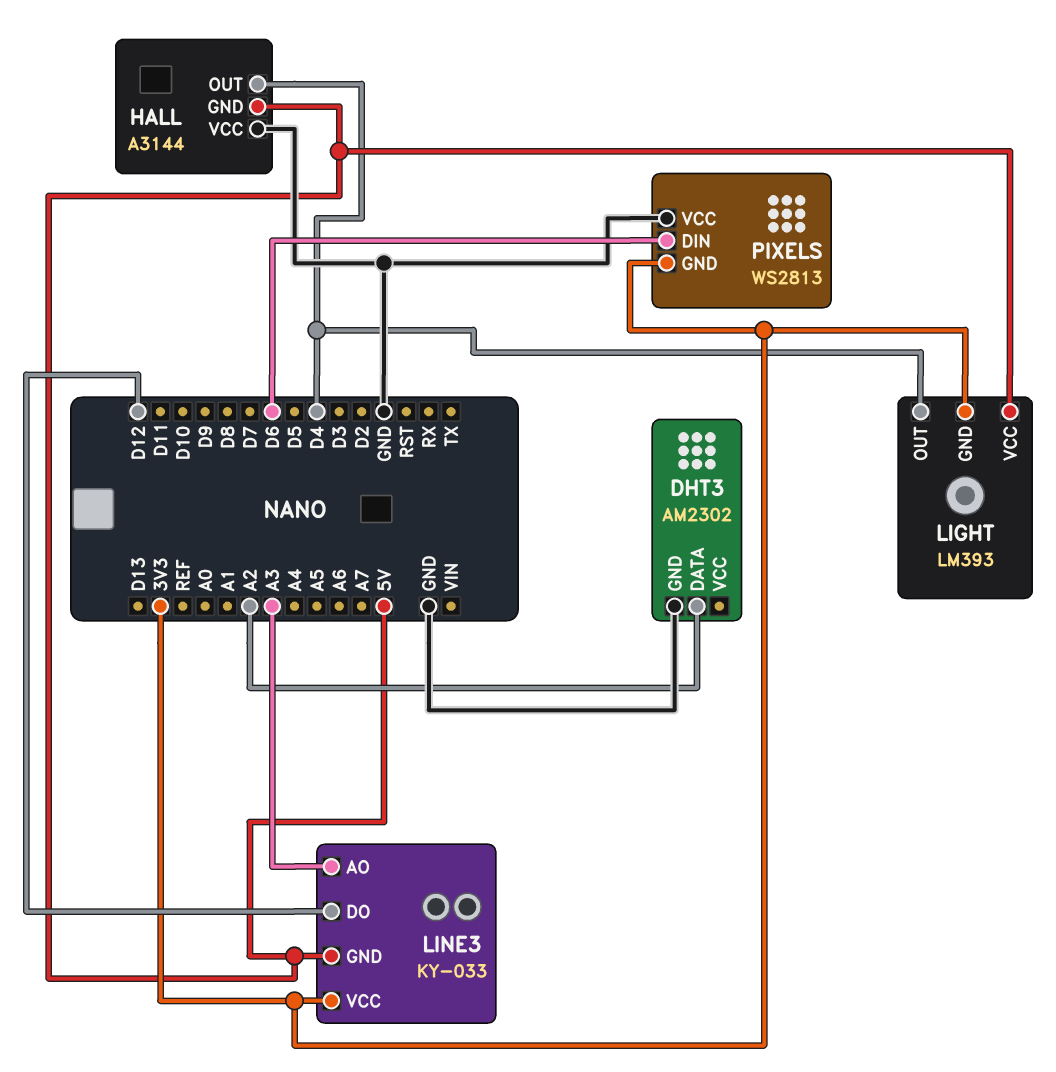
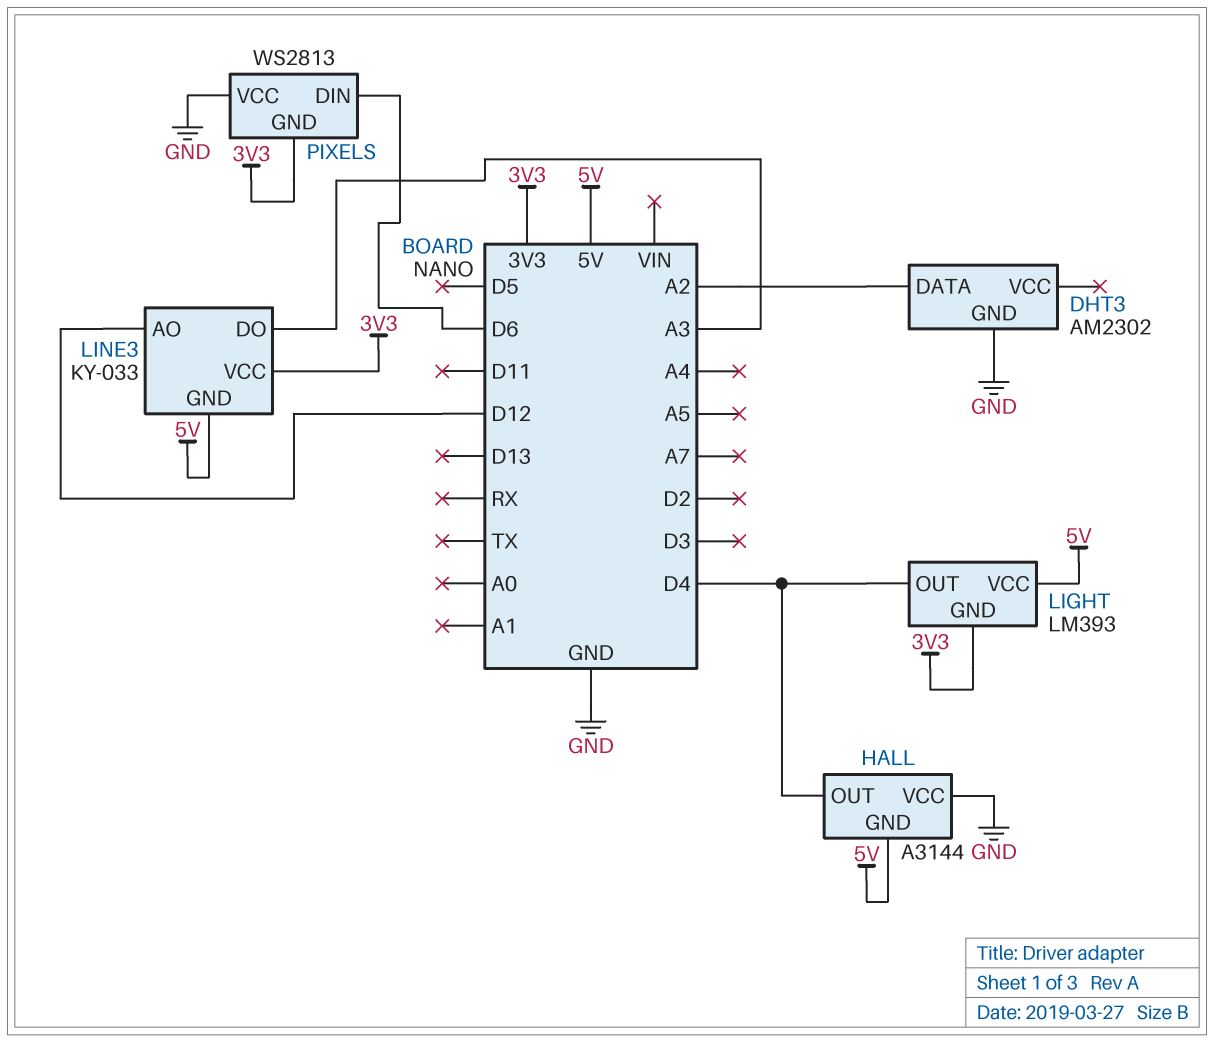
LINE3 pin AO: A3 -> D12
LINE3 pin DO: D12 -> A3

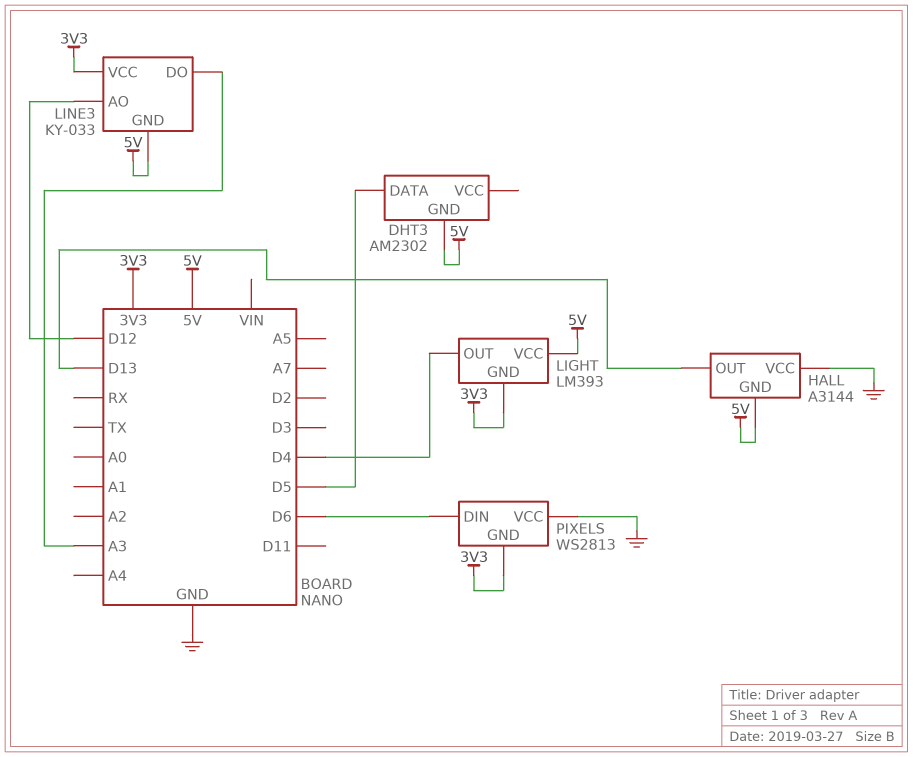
DHT3 pin DATA: A2 -> D5
DHT3 pin GND: GND -> 5V
HALL pin OUT: D4 -> D13

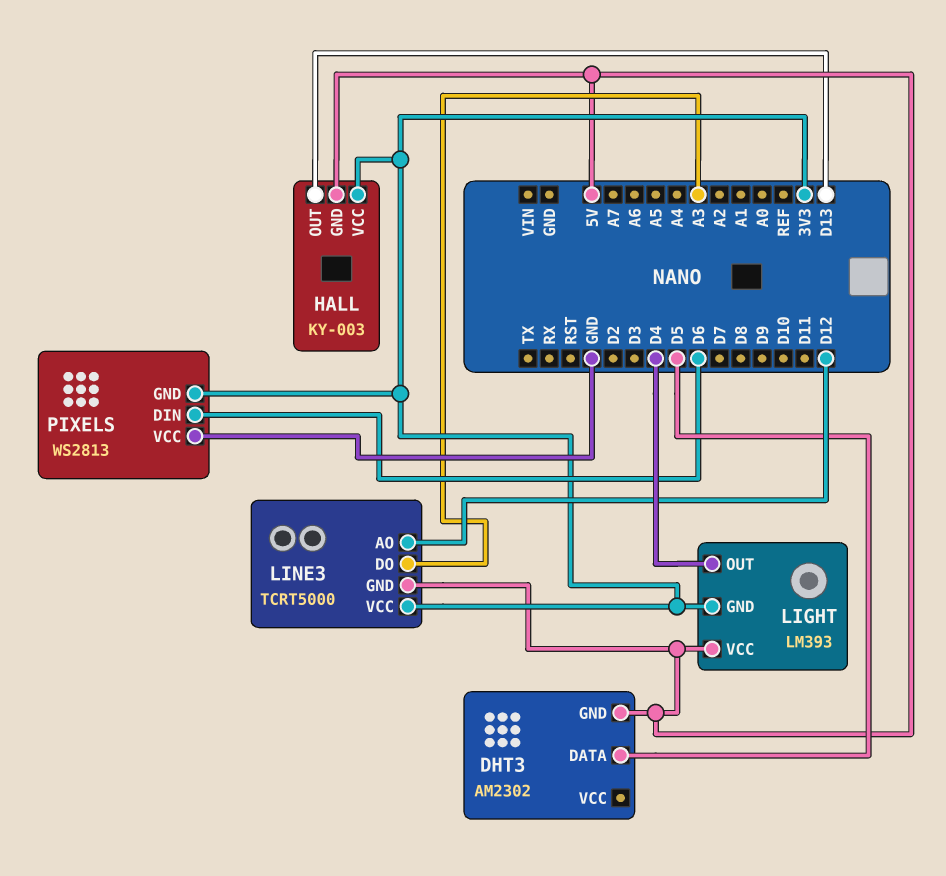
HALL: A3144 -> KY-003
HALL pin VCC: GND -> 3V3
LINE3: KY-033 -> TCRT5000

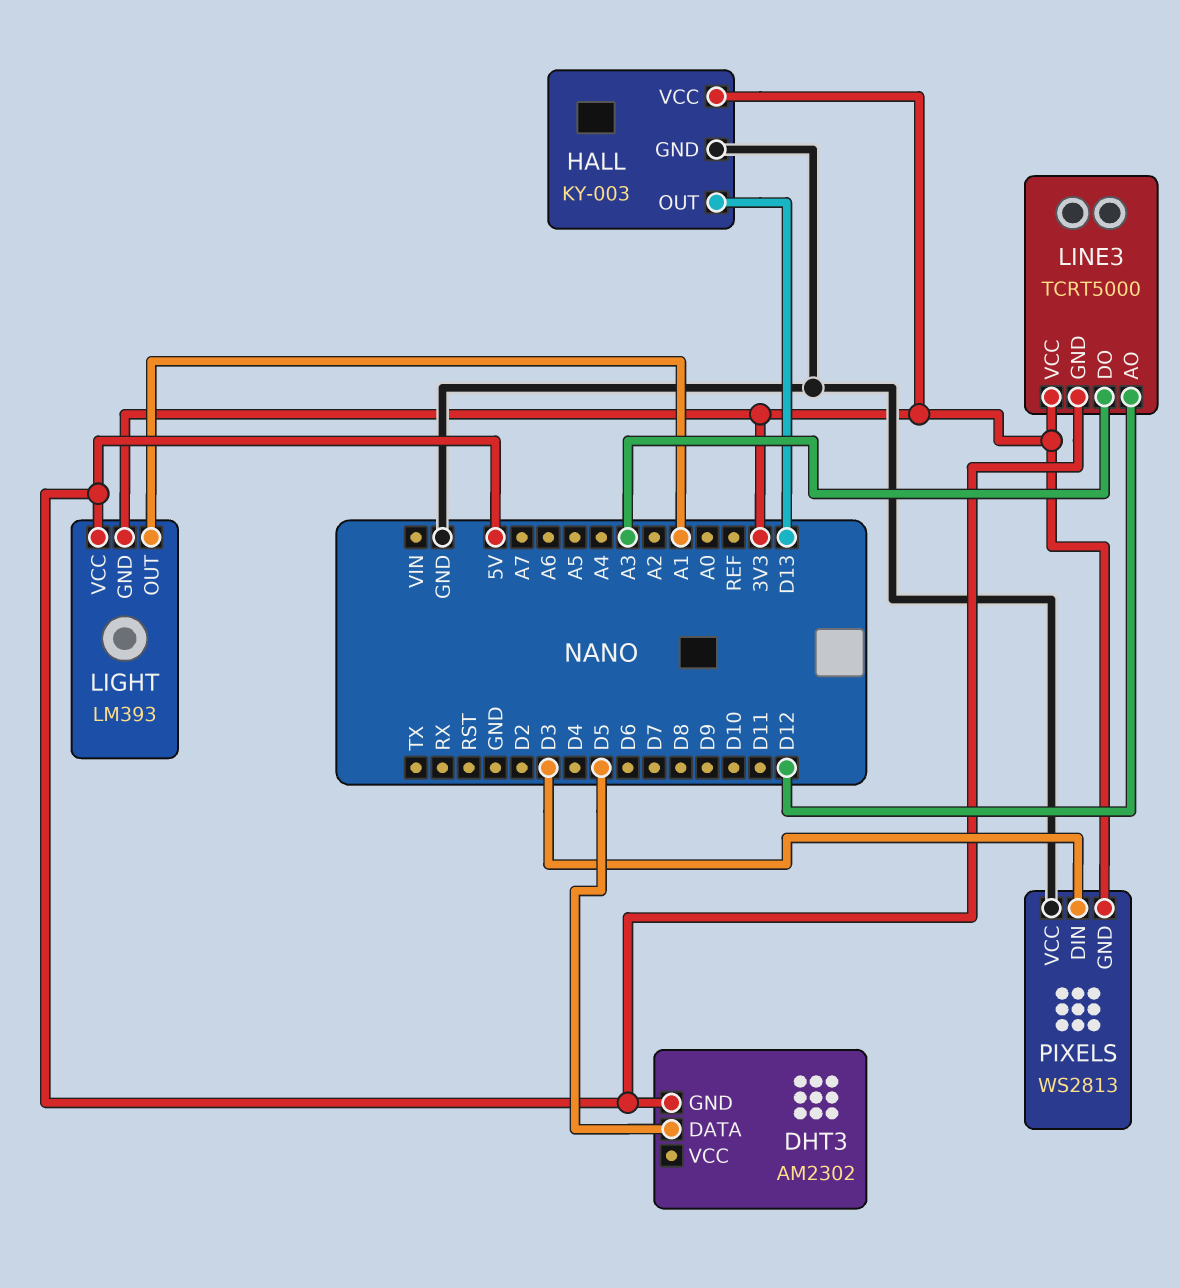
HALL pin GND: 5V -> GND
LIGHT pin OUT: D4 -> A1
PIXELS pin DIN: D6 -> D3

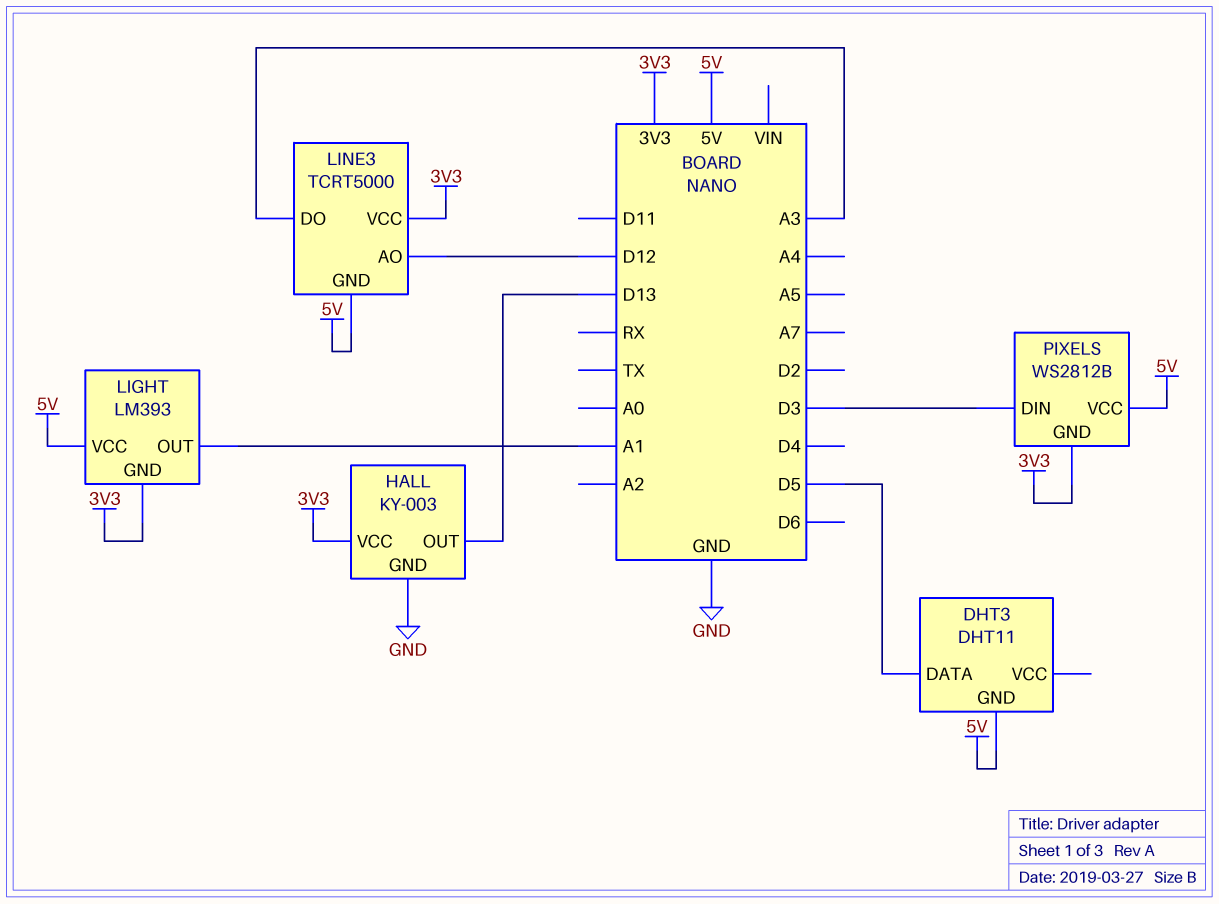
DHT3: AM2302 -> DHT11
PIXELS: WS2813 -> WS2812B
PIXELS pin VCC: GND -> 5V

